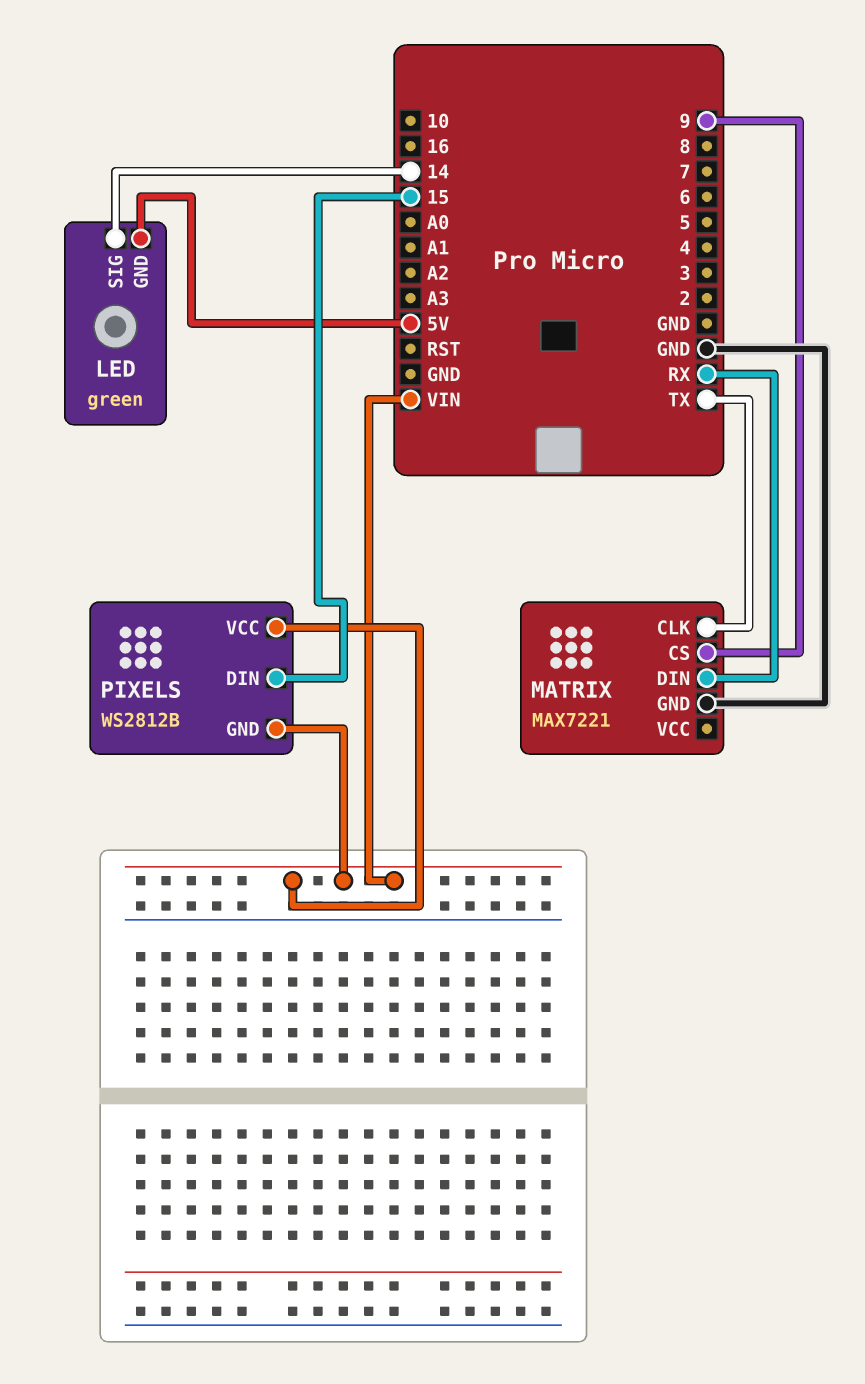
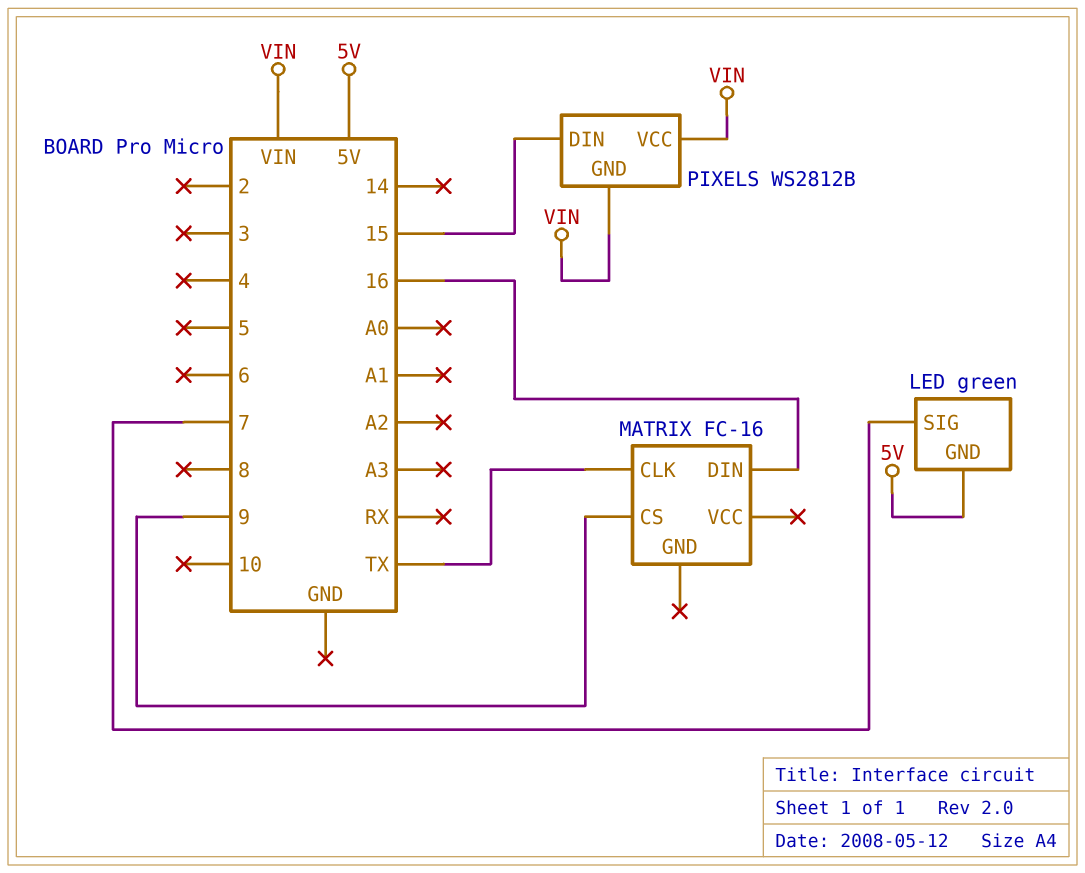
LED pin SIG: 14 -> 7
MATRIX: MAX7221 -> FC-16
MATRIX pin DIN: RX -> 16
MATRIX pin GND: GND -> none

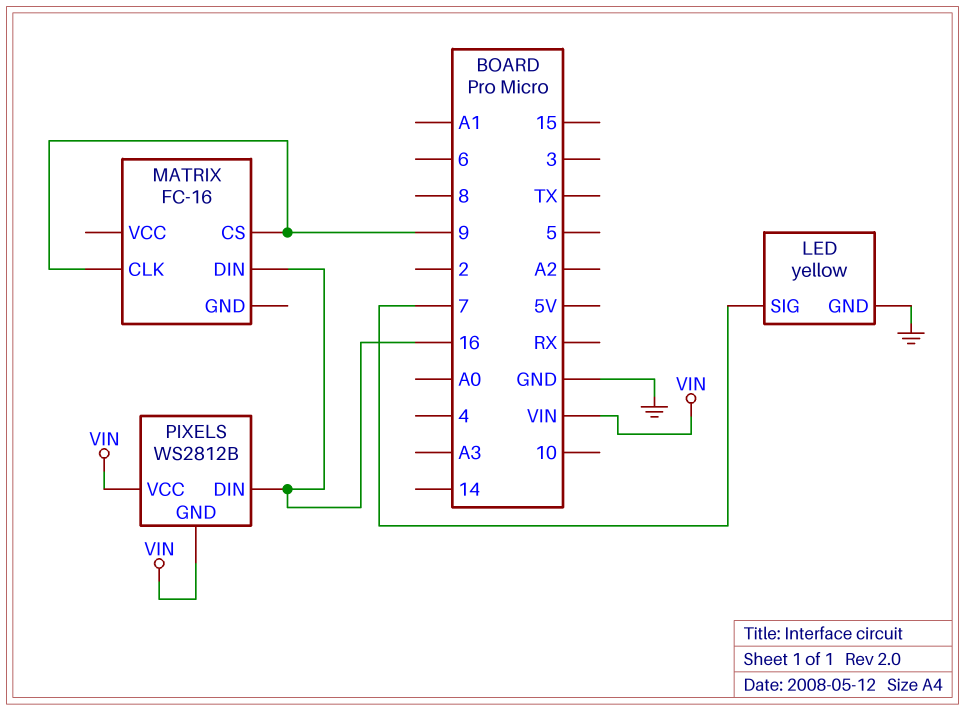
LED: green -> yellow
LED pin GND: 5V -> GND
MATRIX pin CLK: TX -> 9
PIXELS pin DIN: 15 -> 16

